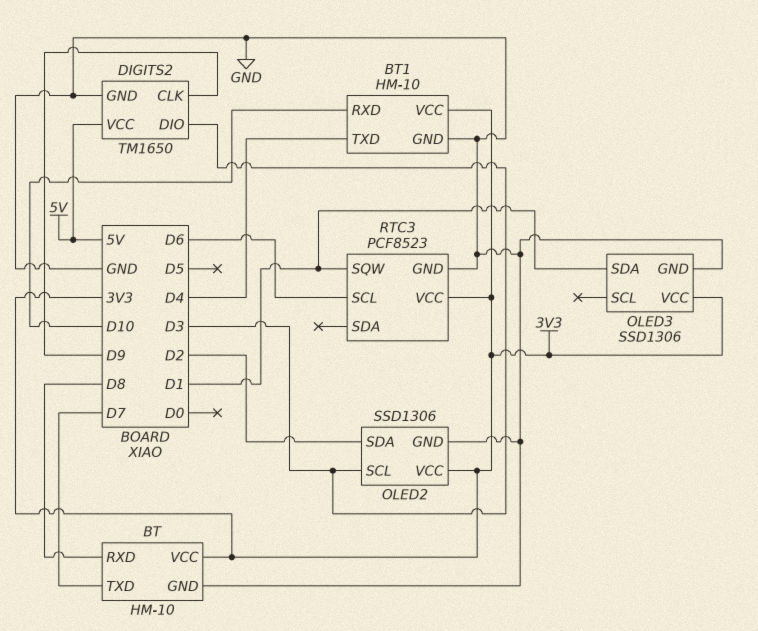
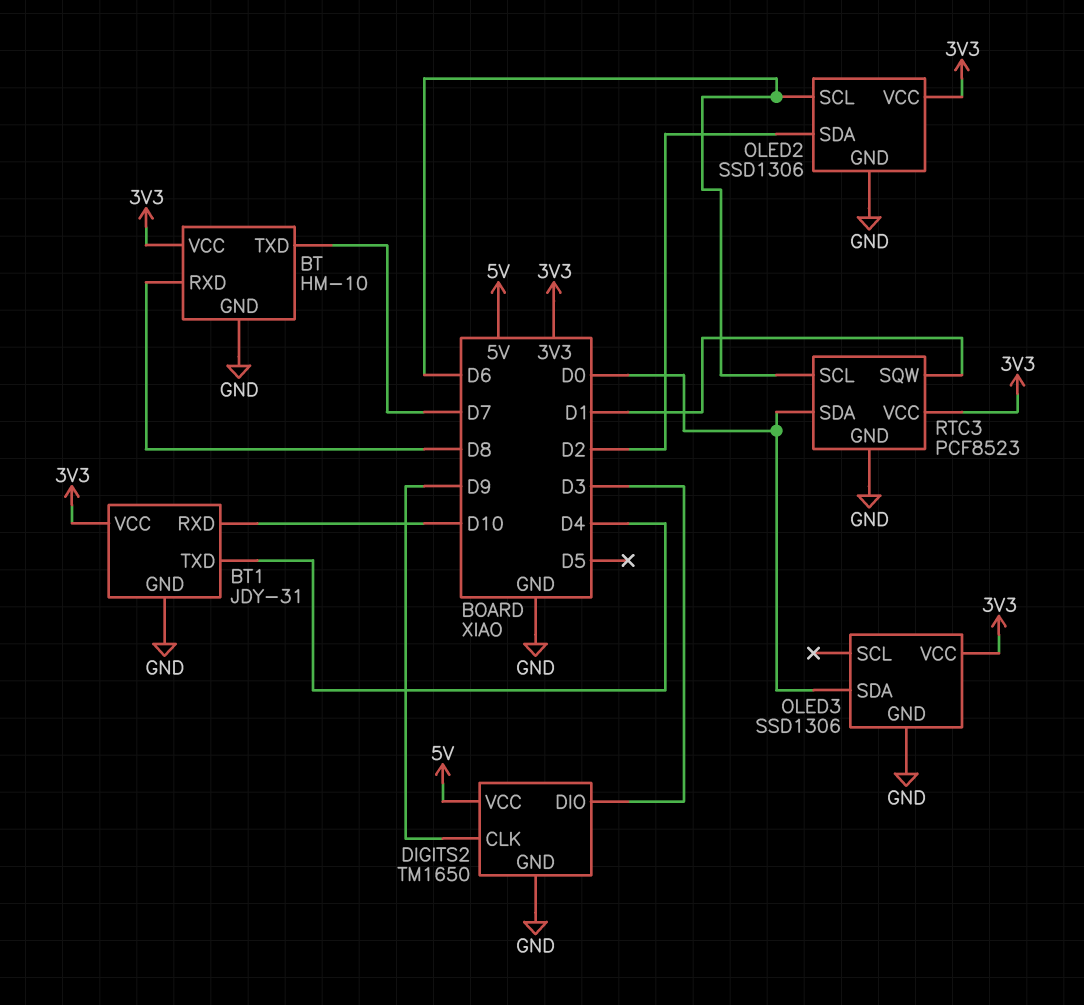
BT1: HM-10 -> JDY-31
OLED2 pin SCL: D3 -> D6
OLED3 pin SDA: D1 -> D0
RTC3 pin SDA: none -> D0

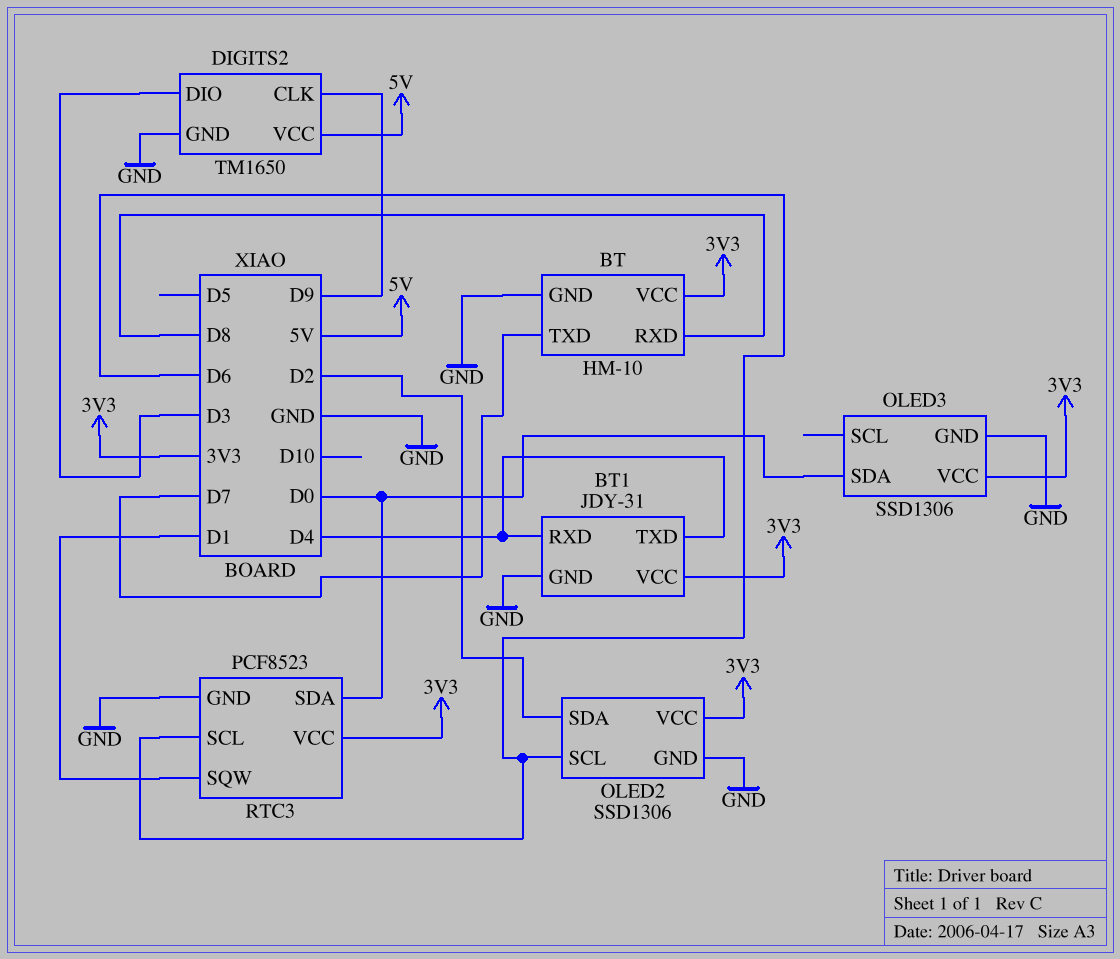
BT1 pin RXD: D10 -> D4

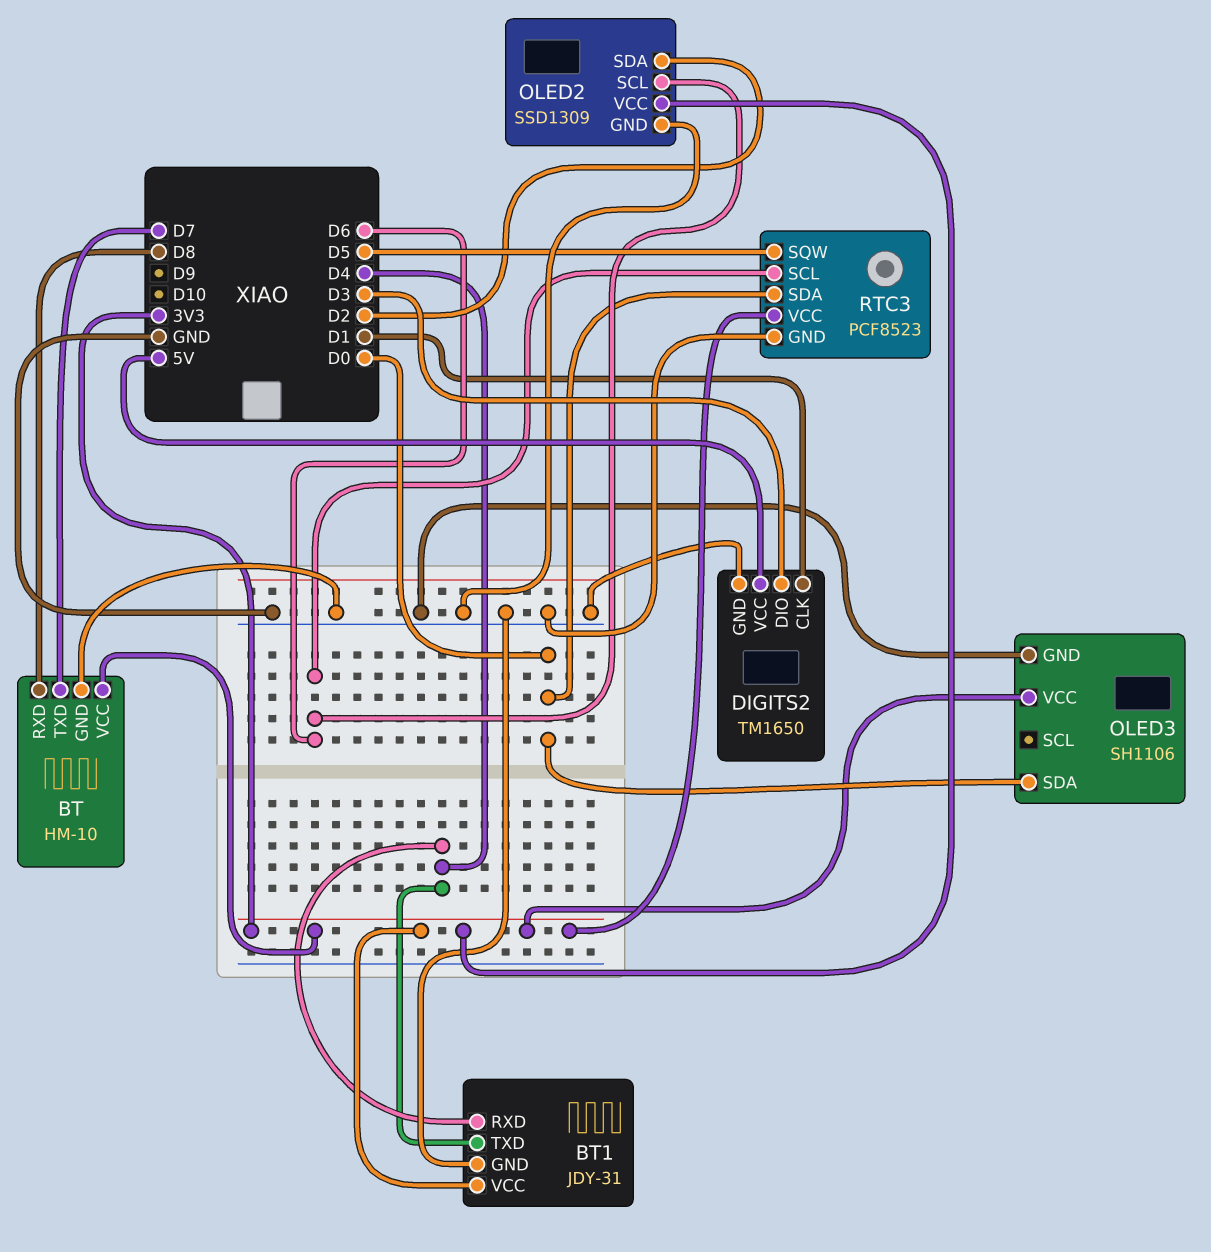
DIGITS2 pin CLK: D9 -> D1
OLED2: SSD1306 -> SSD1309
OLED3: SSD1306 -> SH1106
RTC3 pin SQW: D1 -> D5

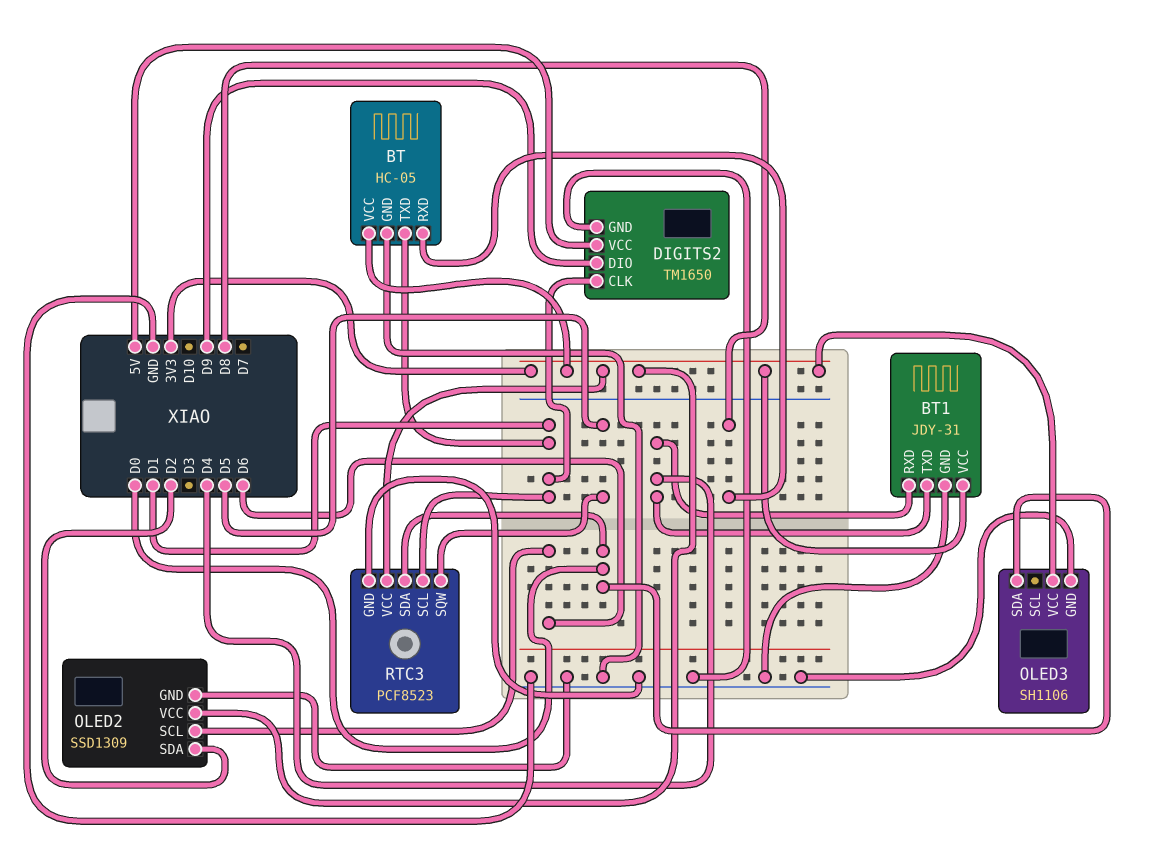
BT: HM-10 -> HC-05
BT pin TXD: D7 -> D1
DIGITS2 pin DIO: D3 -> D9
RTC3 pin SCL: D6 -> D1

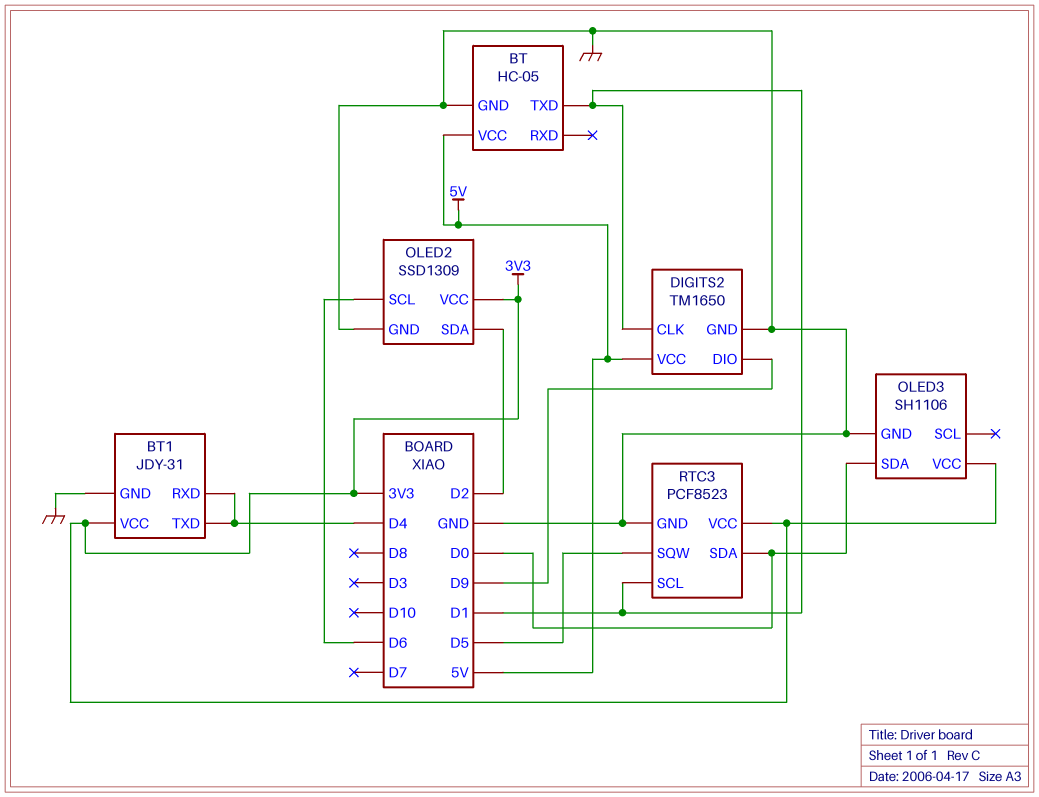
BT pin RXD: D8 -> none
BT pin VCC: 3V3 -> 5V

